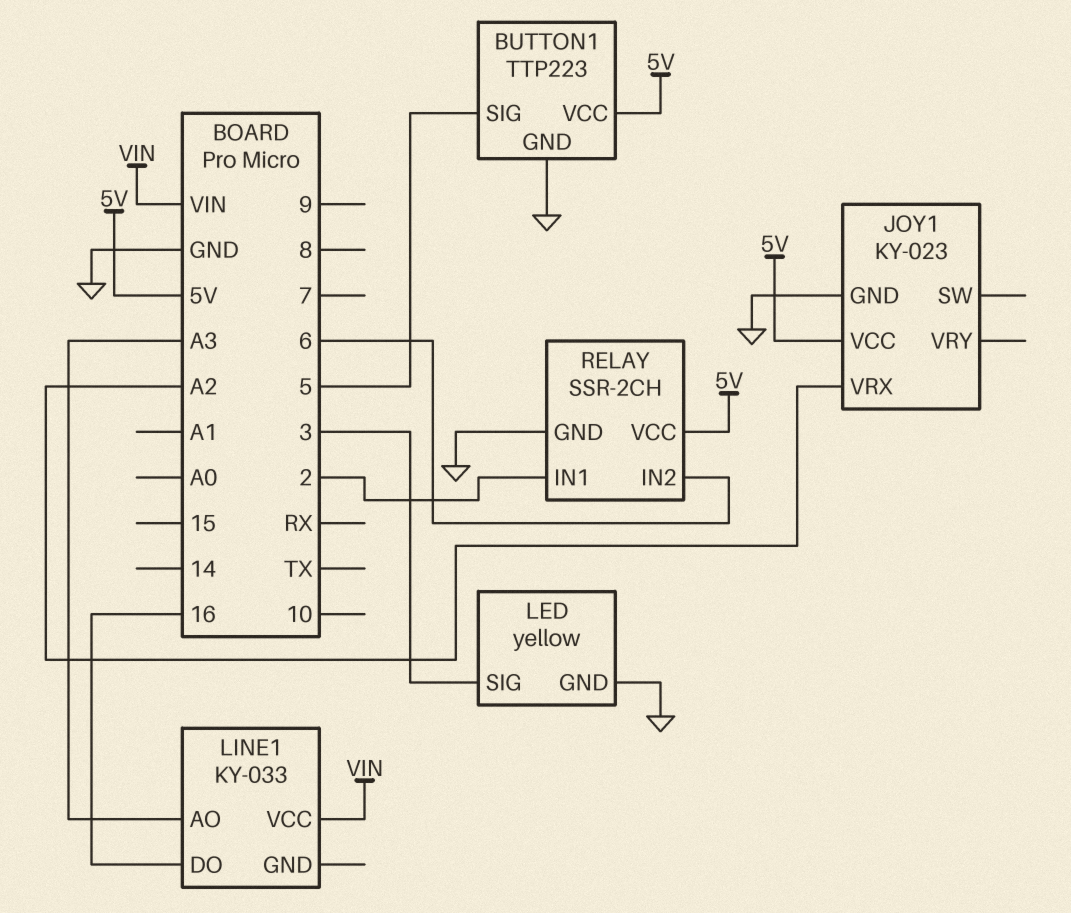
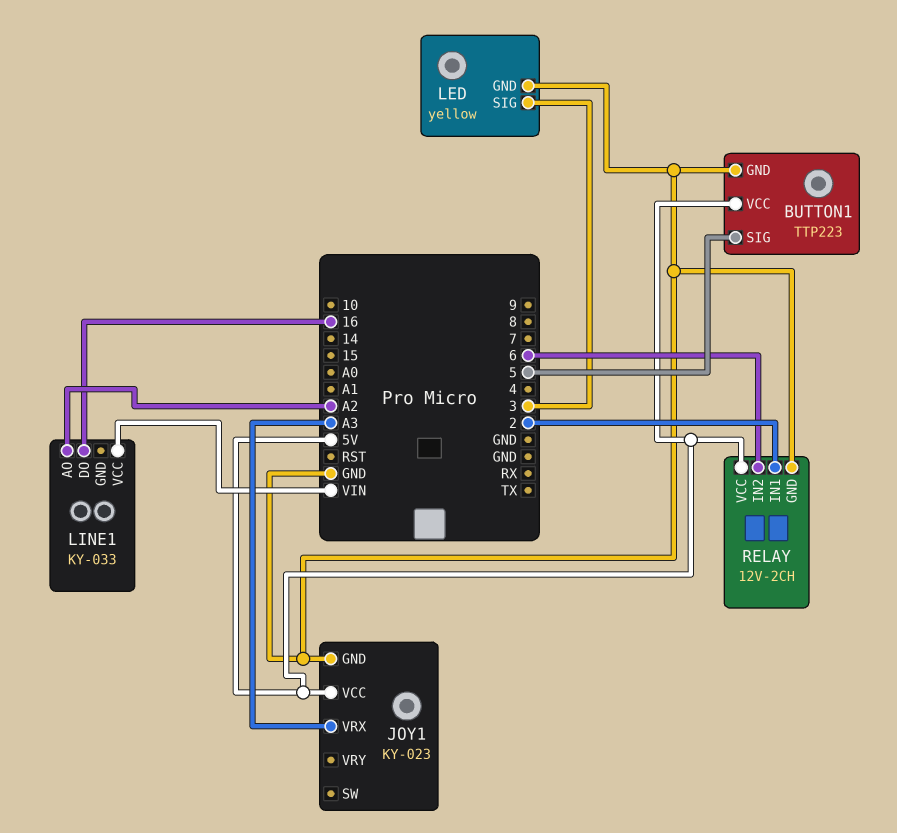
JOY1 pin VRX: A2 -> A3
LINE1 pin AO: A3 -> A2
RELAY: SSR-2CH -> 12V-2CH

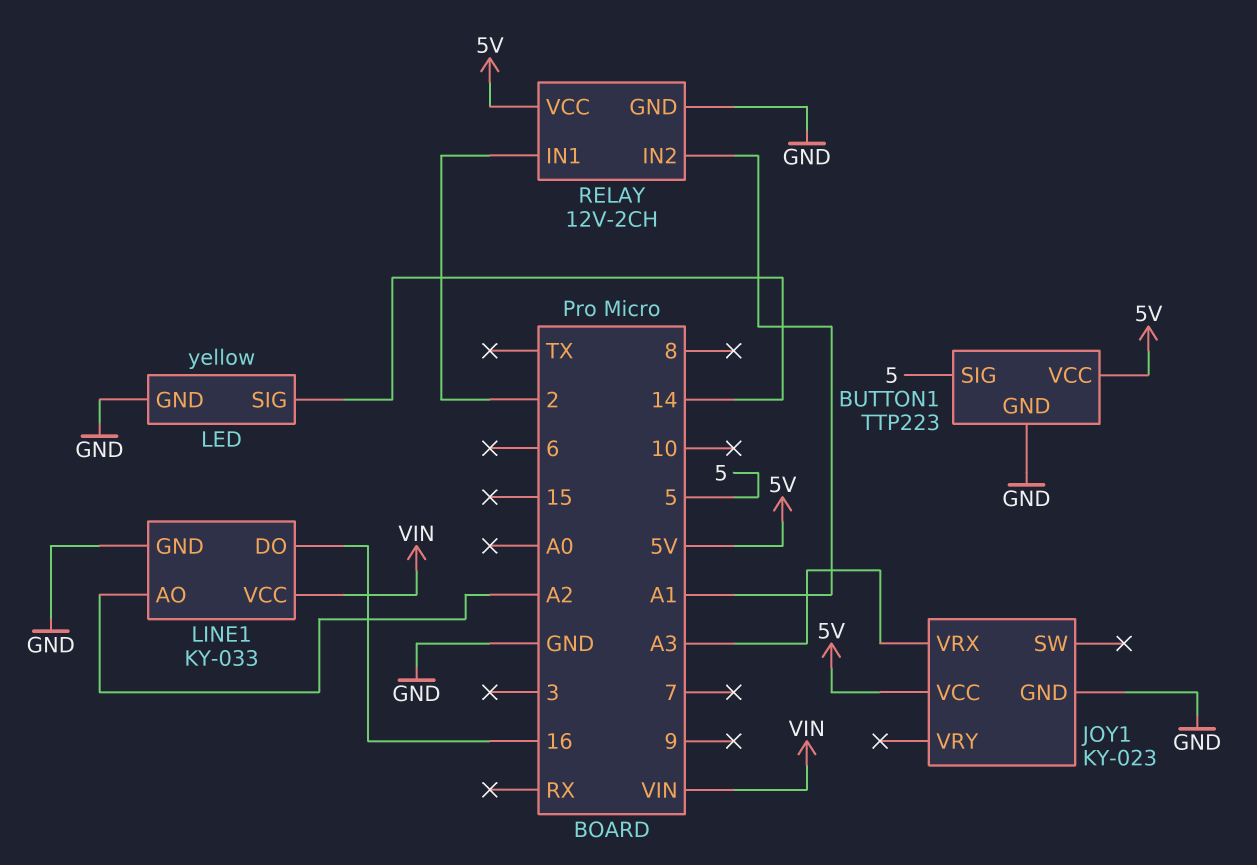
LED pin SIG: 3 -> 14
LINE1 pin GND: none -> GND
RELAY pin IN2: 6 -> A1

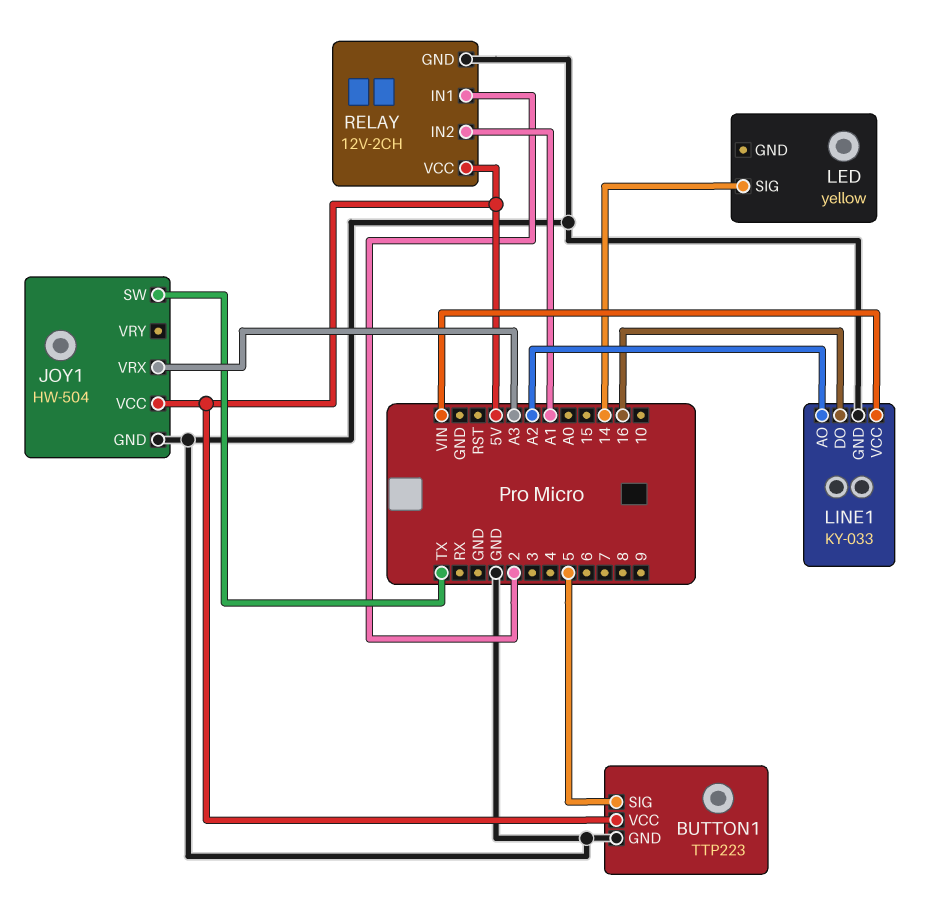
JOY1: KY-023 -> HW-504
JOY1 pin SW: none -> TX
LED pin GND: GND -> none

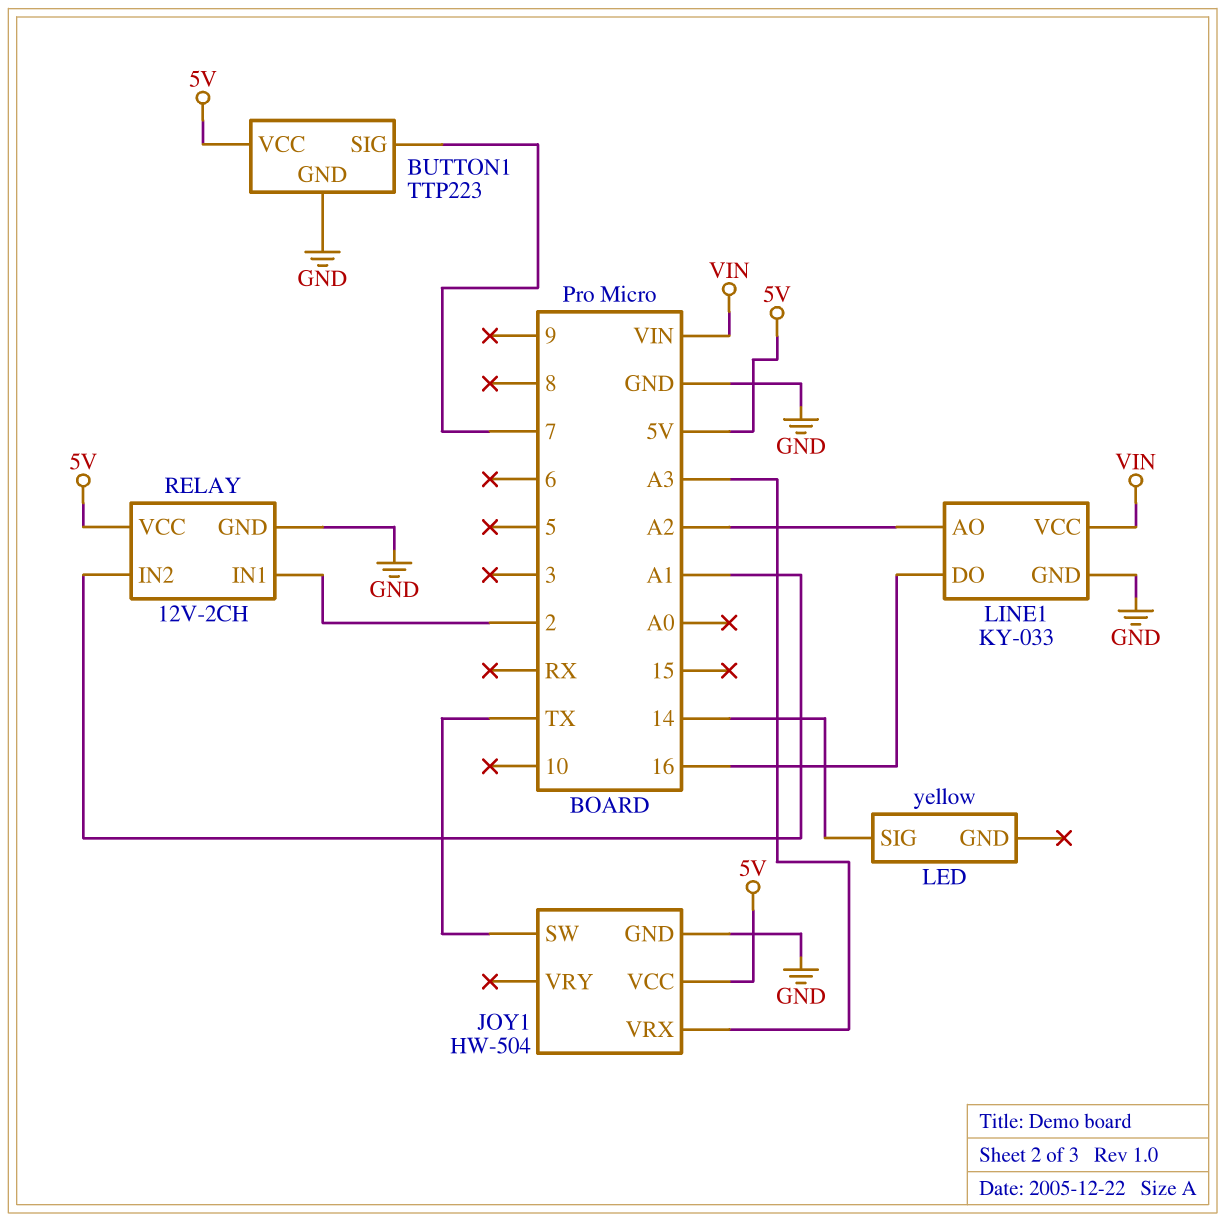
BUTTON1 pin SIG: 5 -> 7

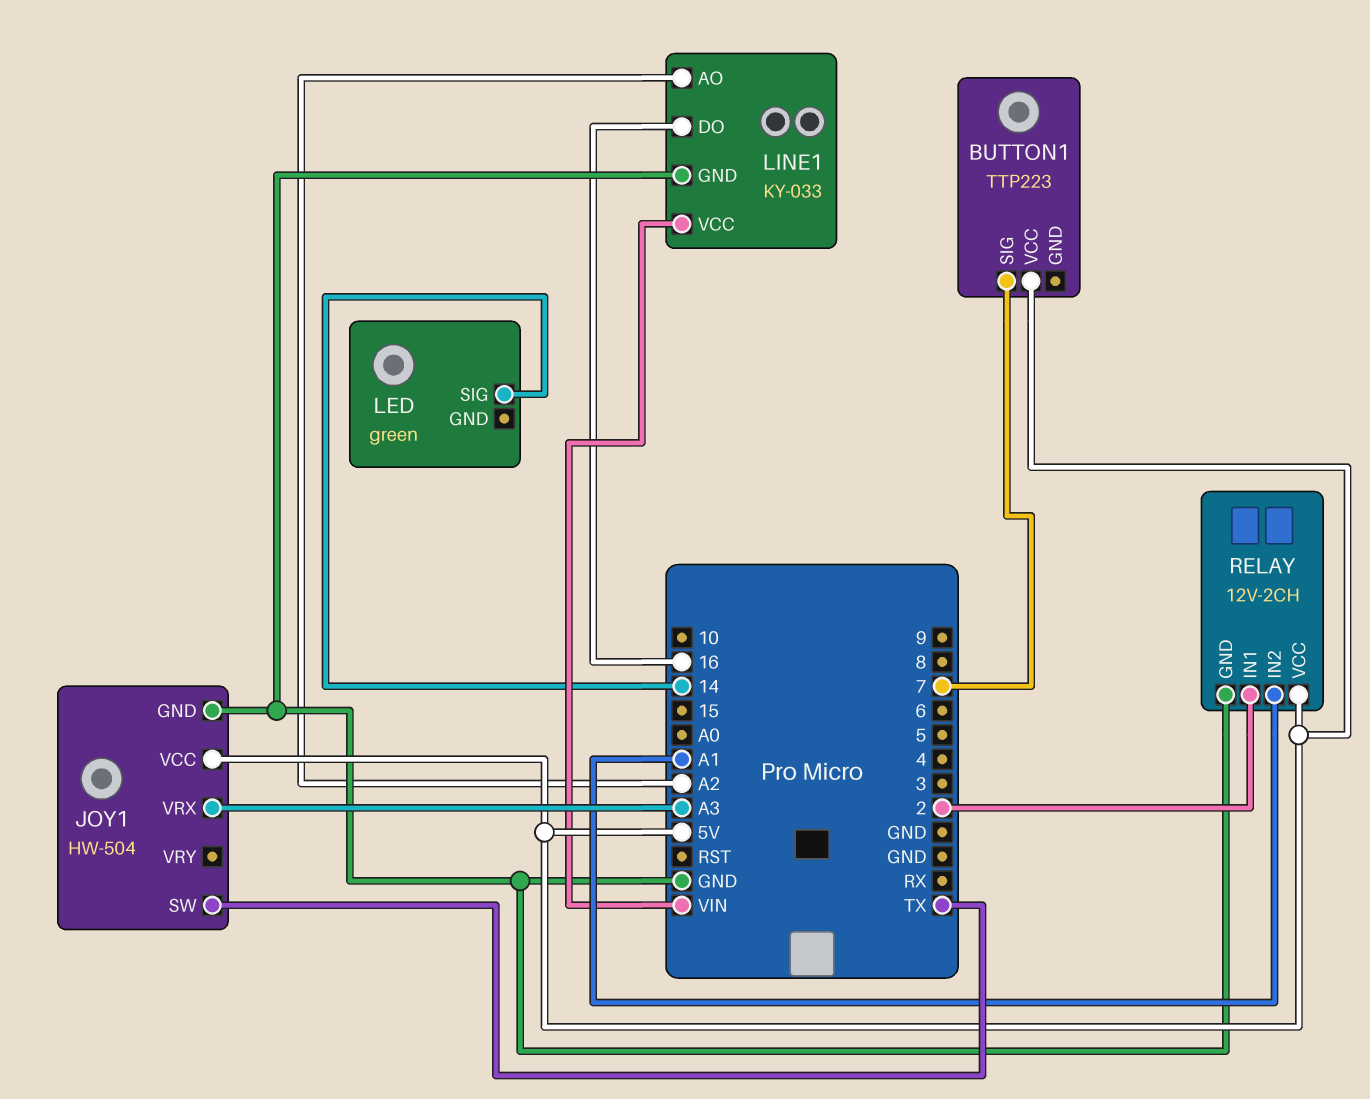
BUTTON1 pin GND: GND -> none
LED: yellow -> green

